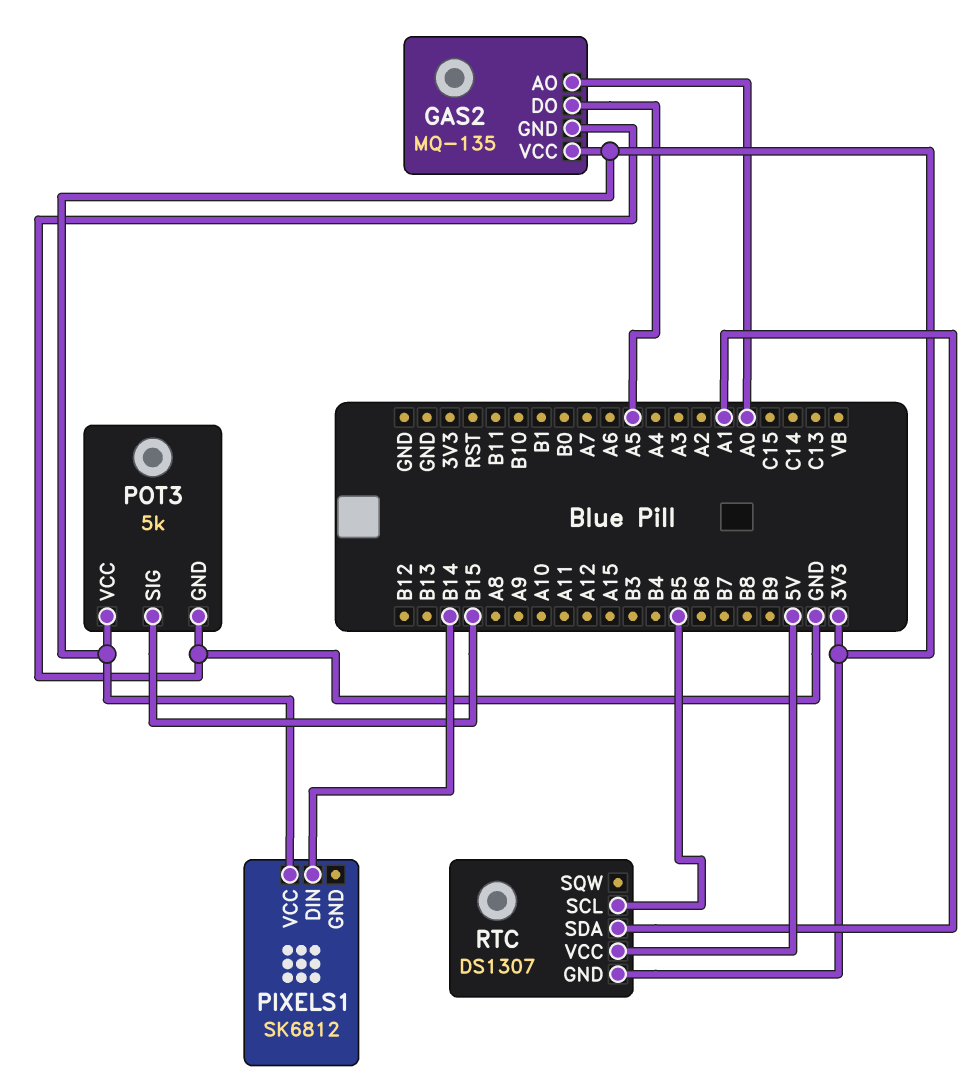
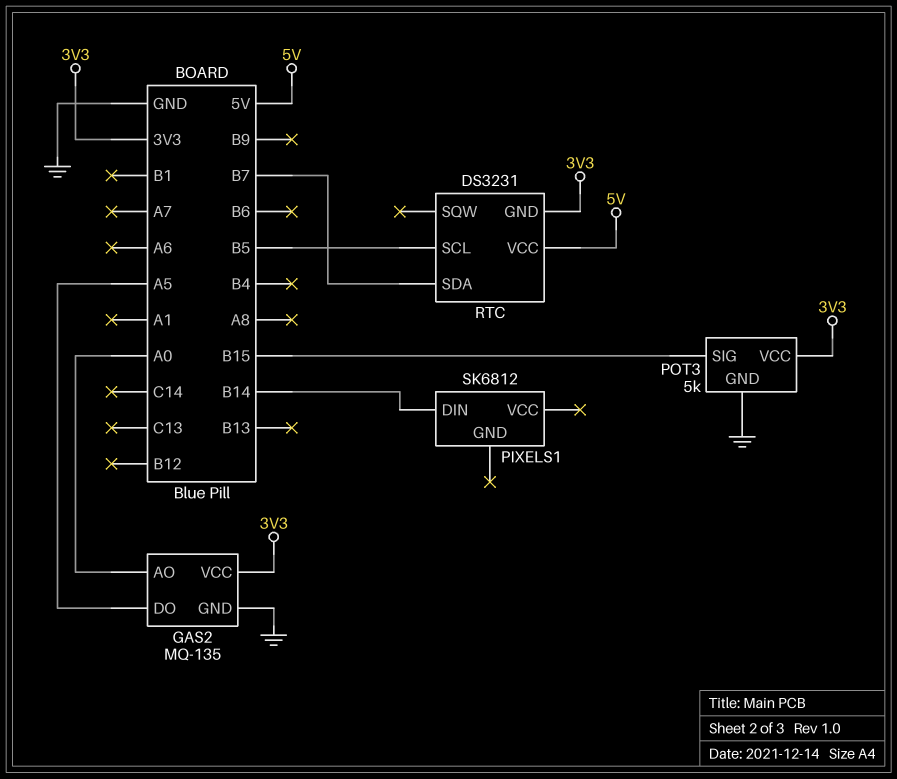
PIXELS1 pin VCC: 3V3 -> none
RTC: DS1307 -> DS3231
RTC pin SDA: A1 -> B7

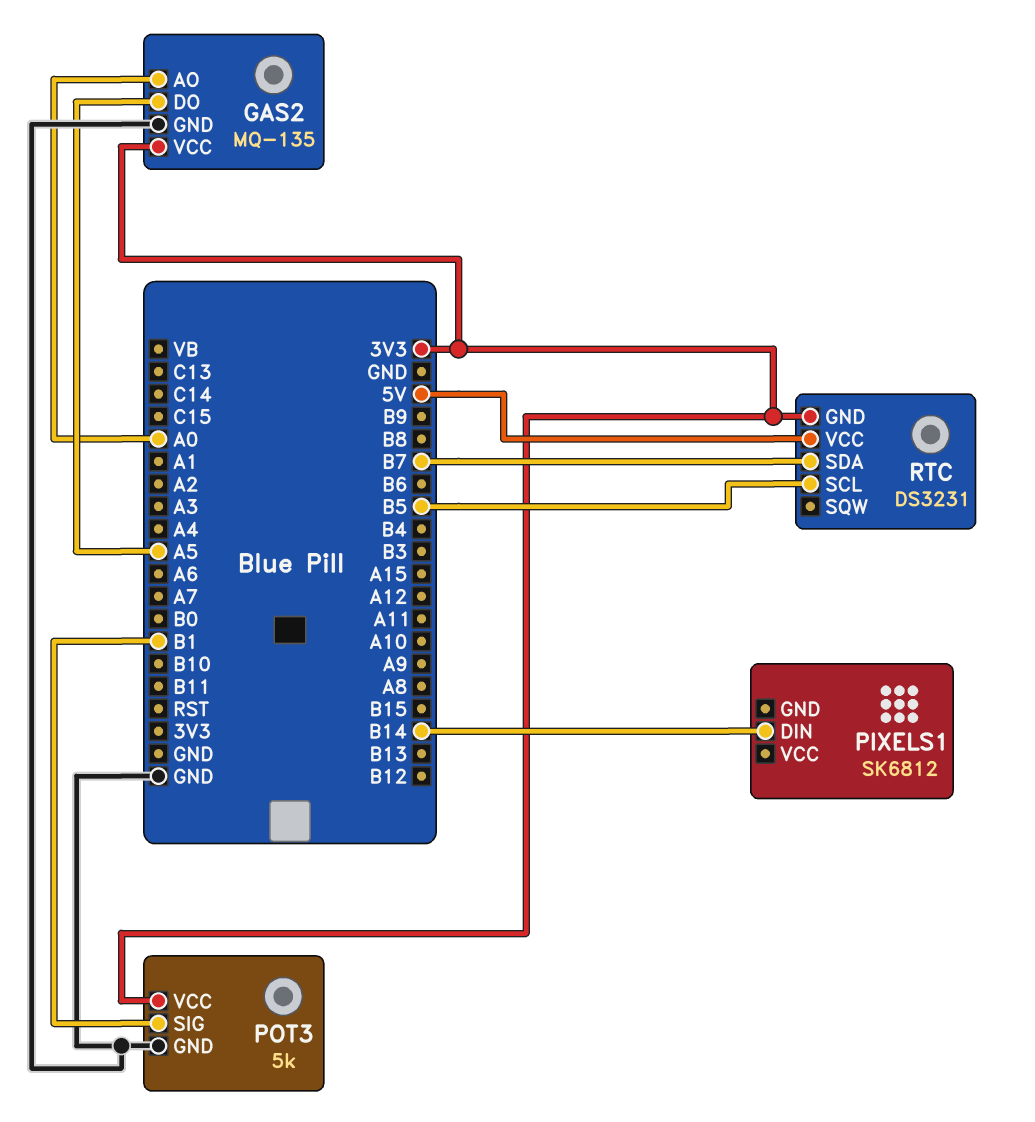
POT3 pin SIG: B15 -> B1

